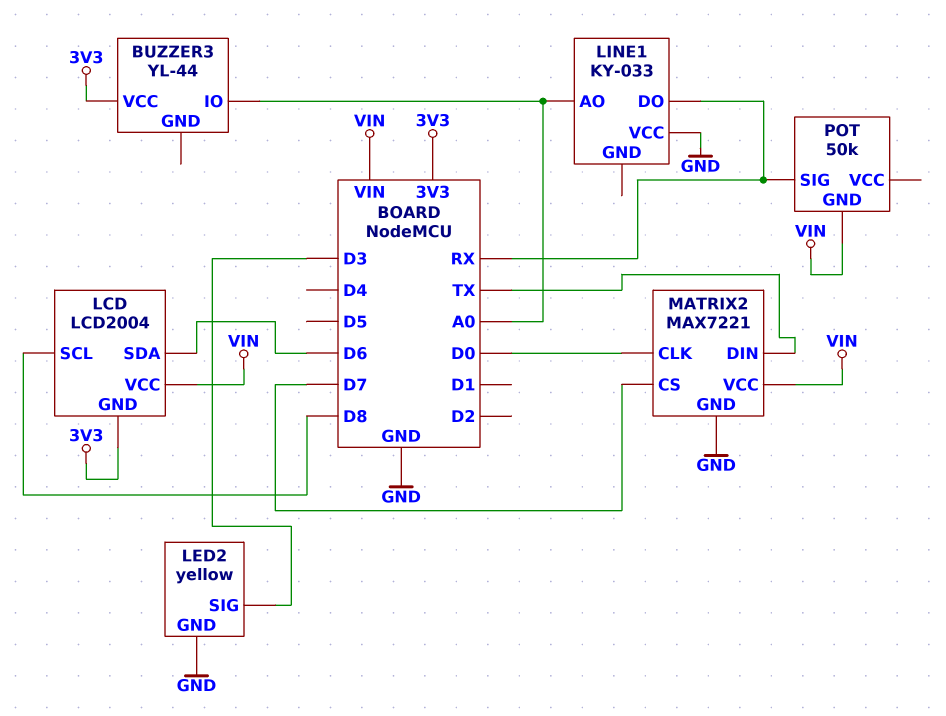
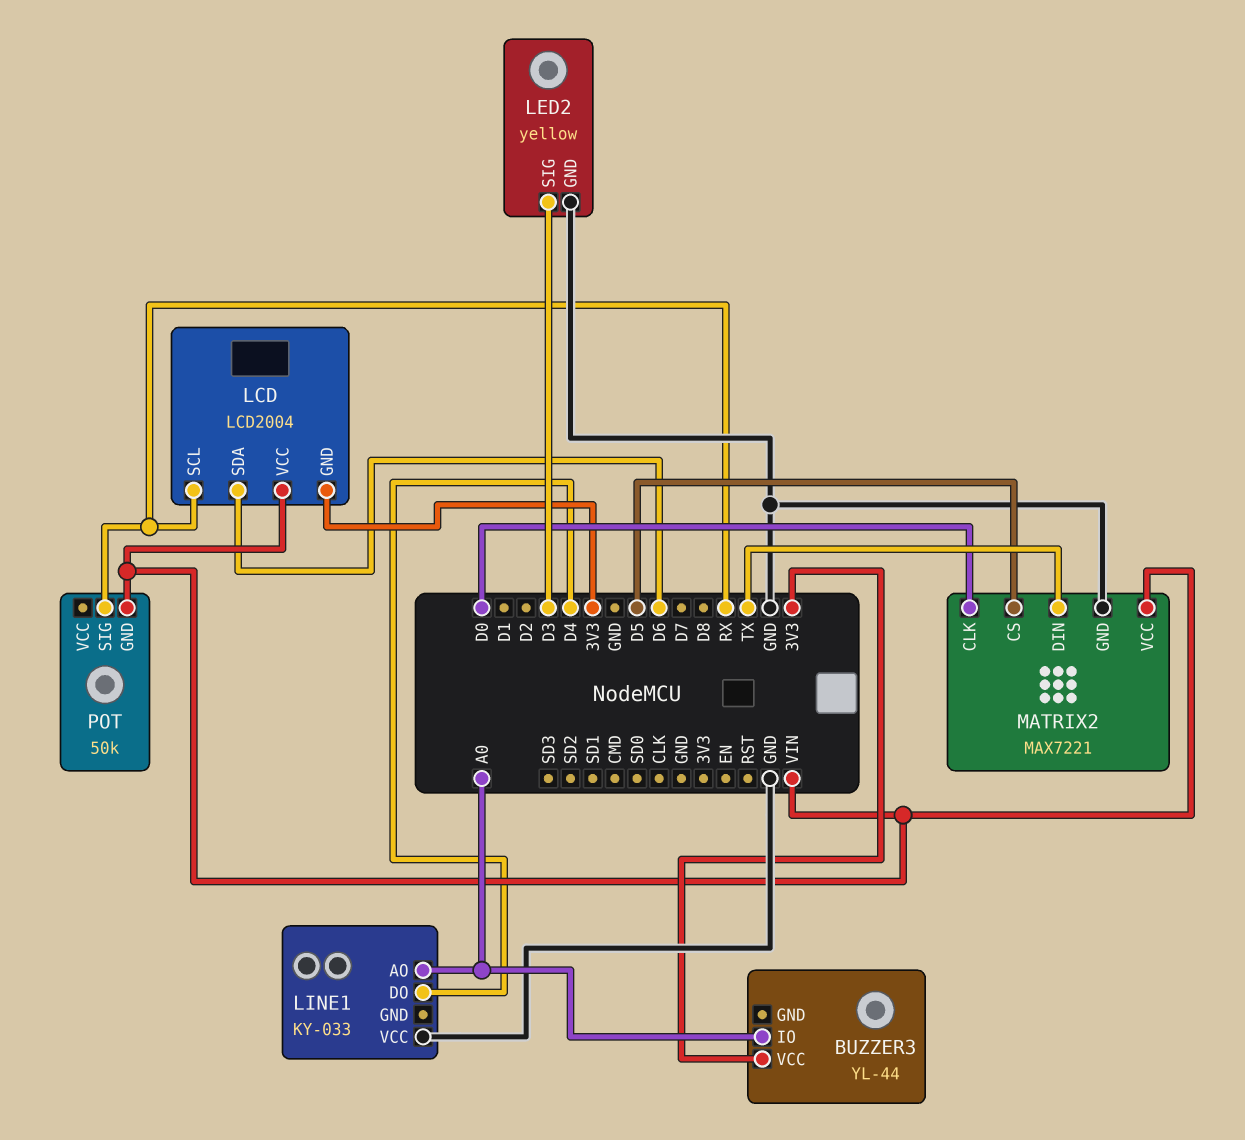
LCD pin SCL: D8 -> RX
LINE1 pin DO: RX -> D4
MATRIX2 pin CS: D7 -> D5

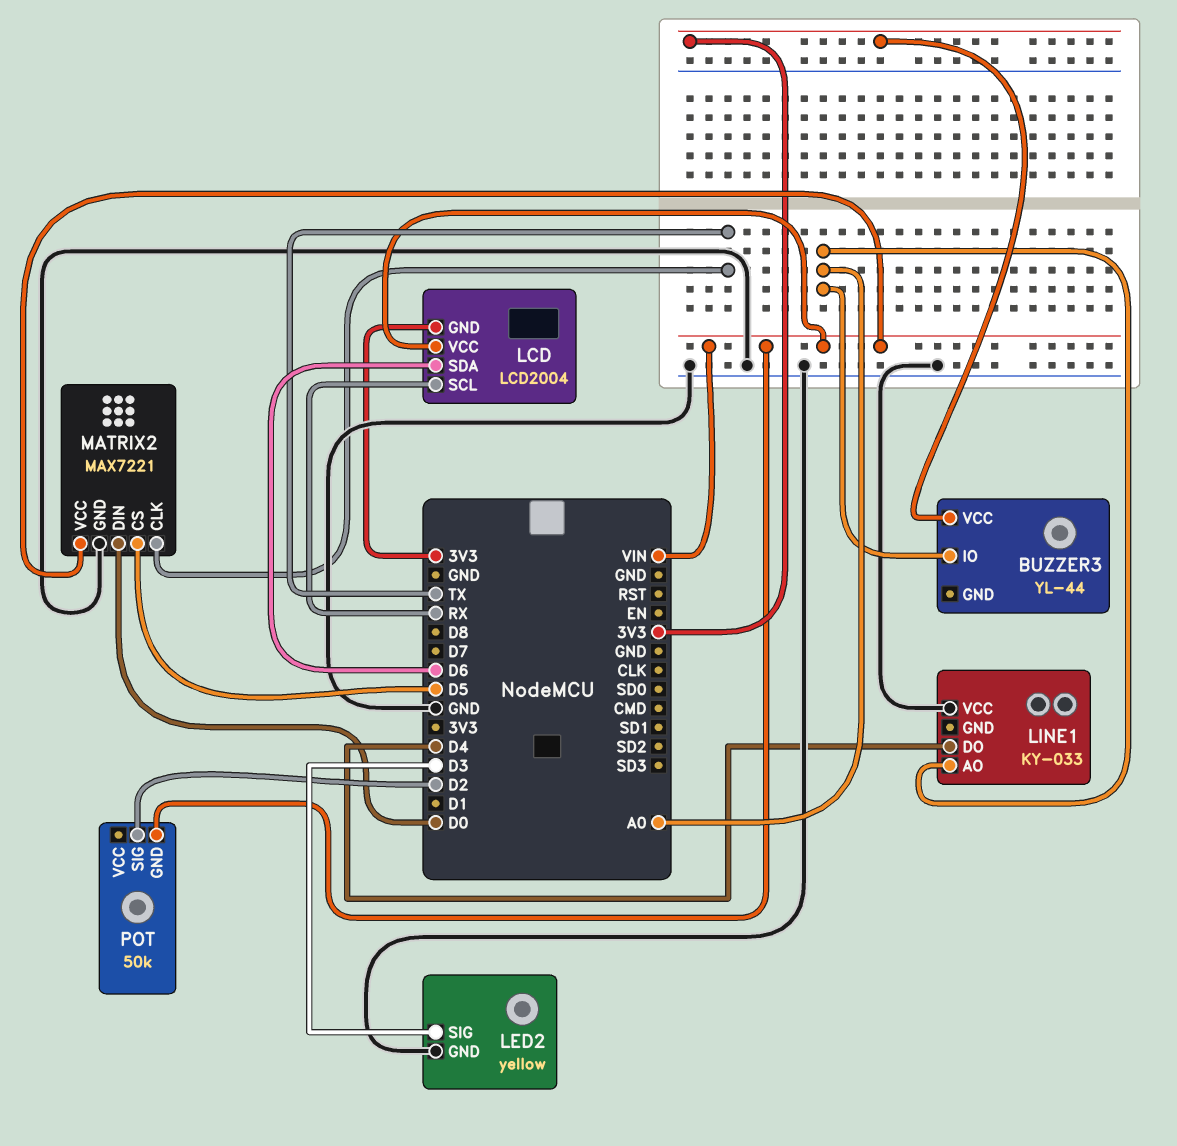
MATRIX2 pin CLK: D0 -> TX
MATRIX2 pin DIN: TX -> D0
POT pin SIG: RX -> D2

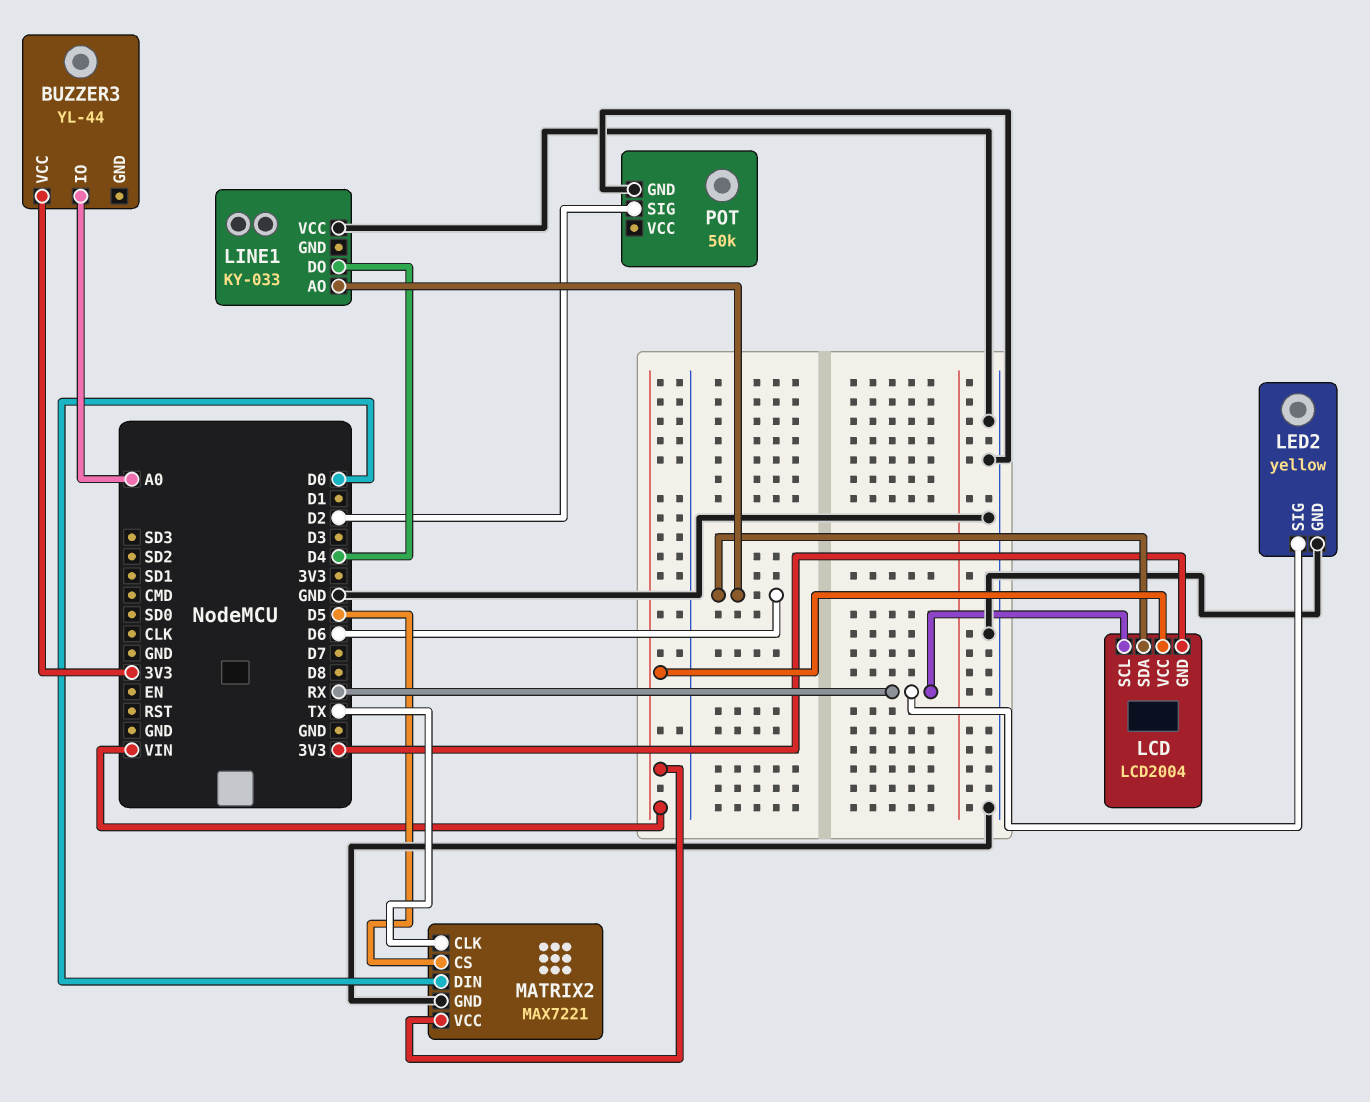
LED2 pin SIG: D3 -> RX
LINE1 pin AO: A0 -> D6
POT pin GND: VIN -> GND

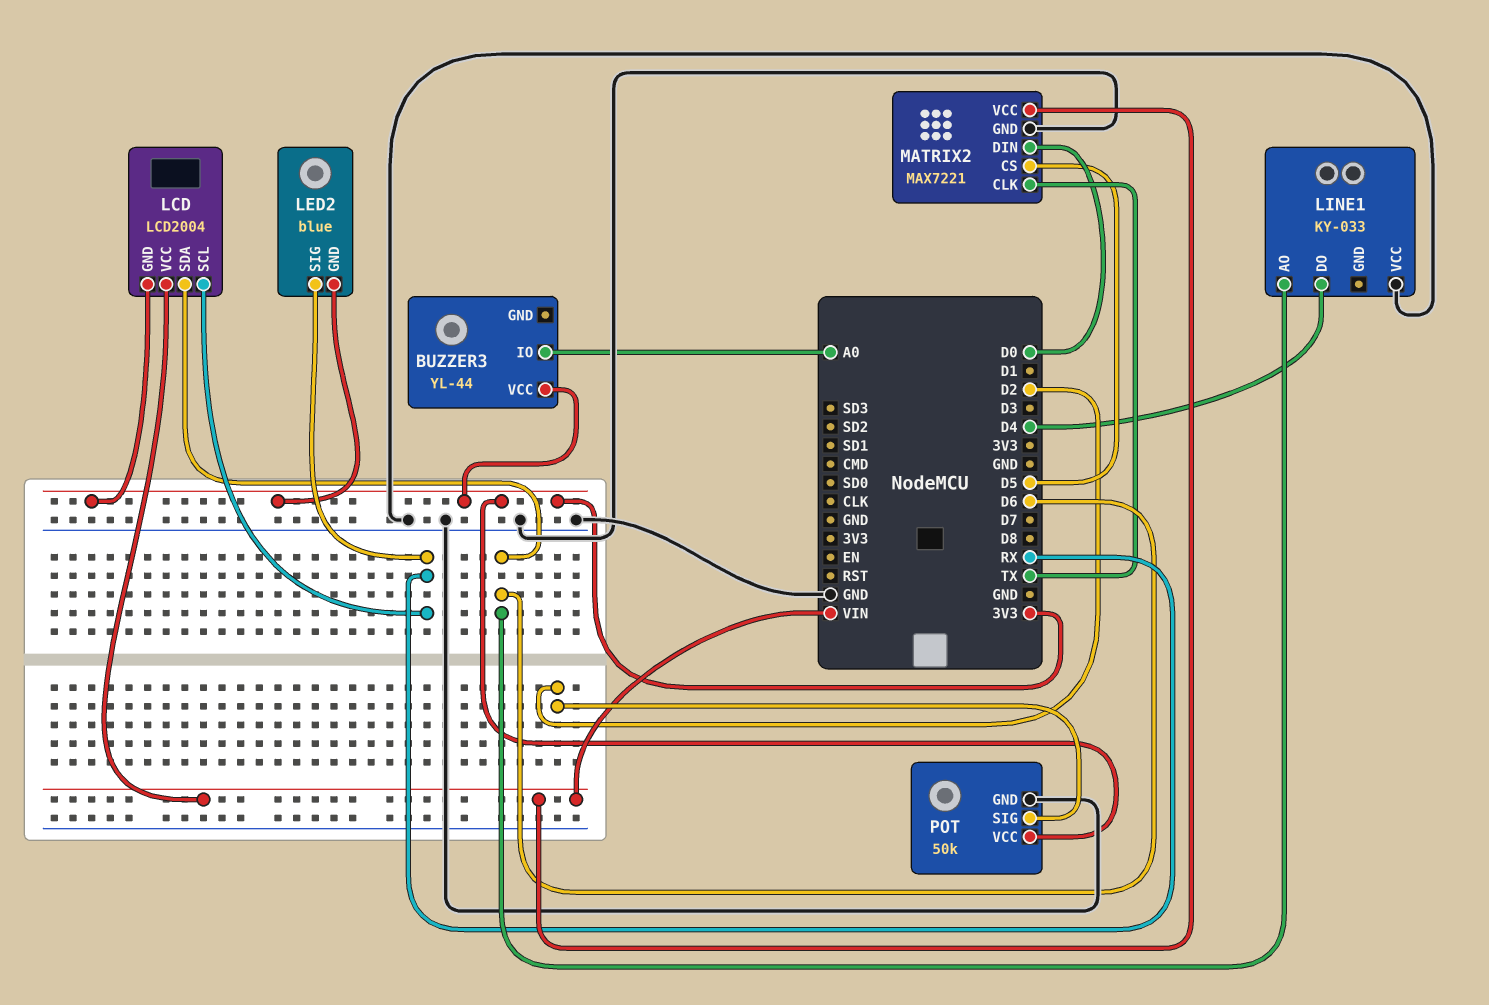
LED2: yellow -> blue
LED2 pin GND: GND -> 3V3
POT pin VCC: none -> 3V3

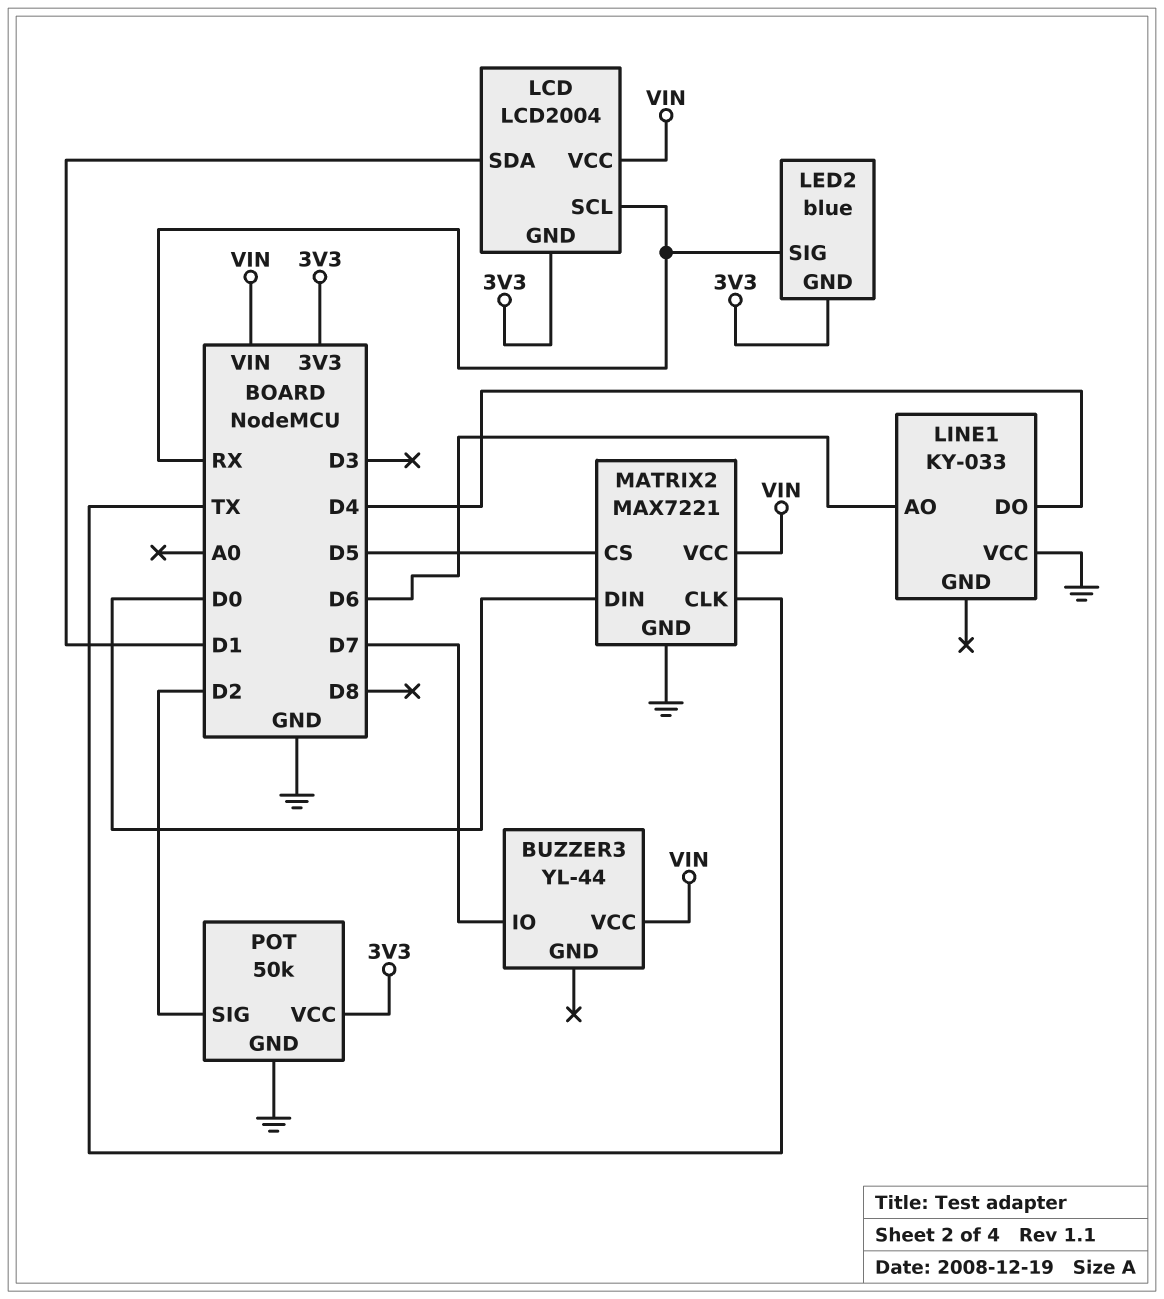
BUZZER3 pin IO: A0 -> D7
BUZZER3 pin VCC: 3V3 -> VIN
LCD pin SDA: D6 -> D1

